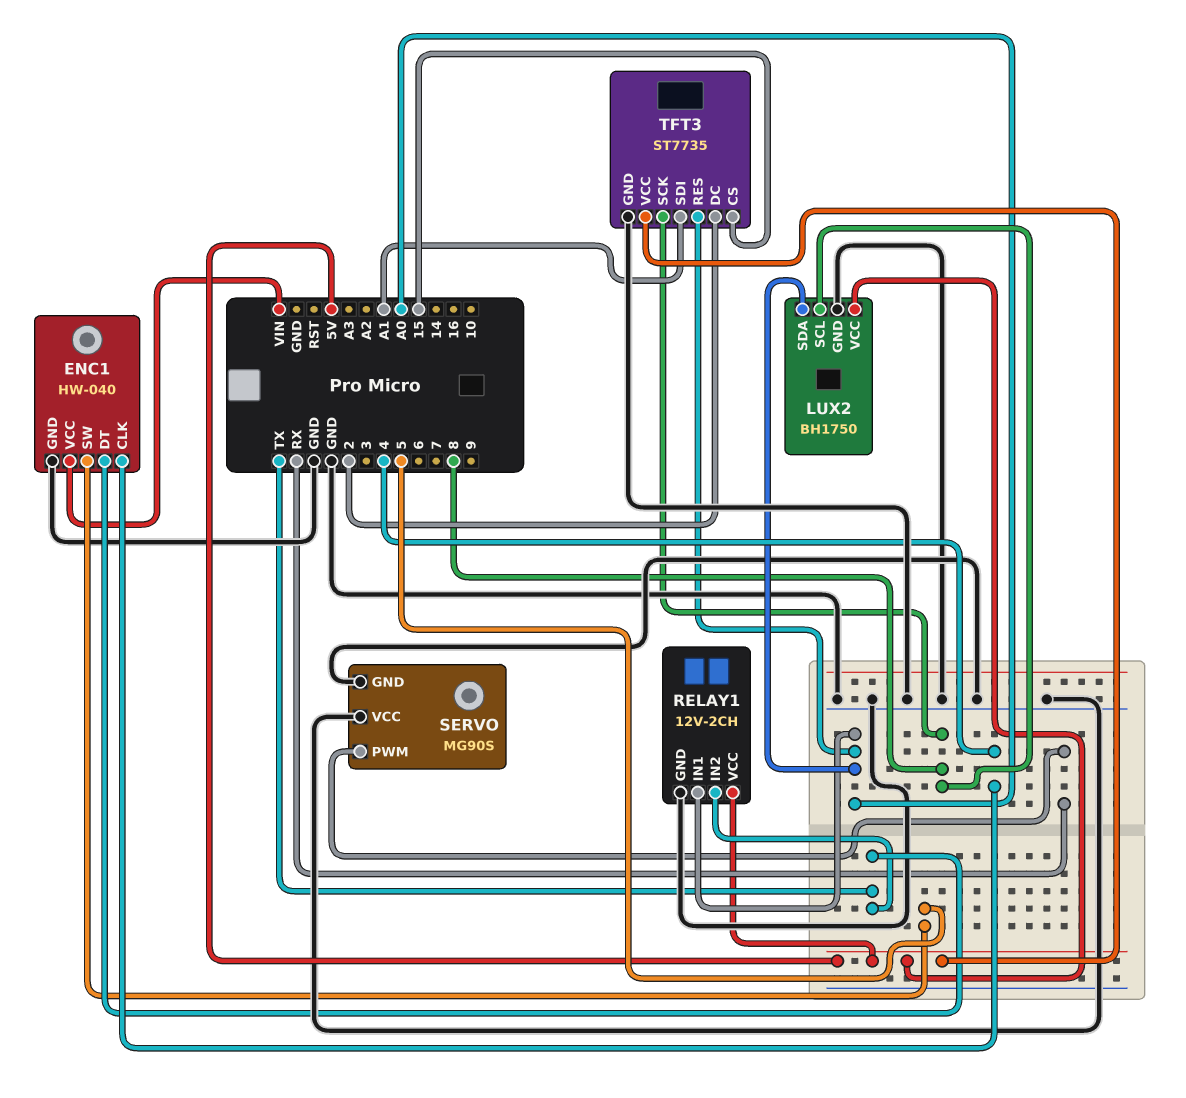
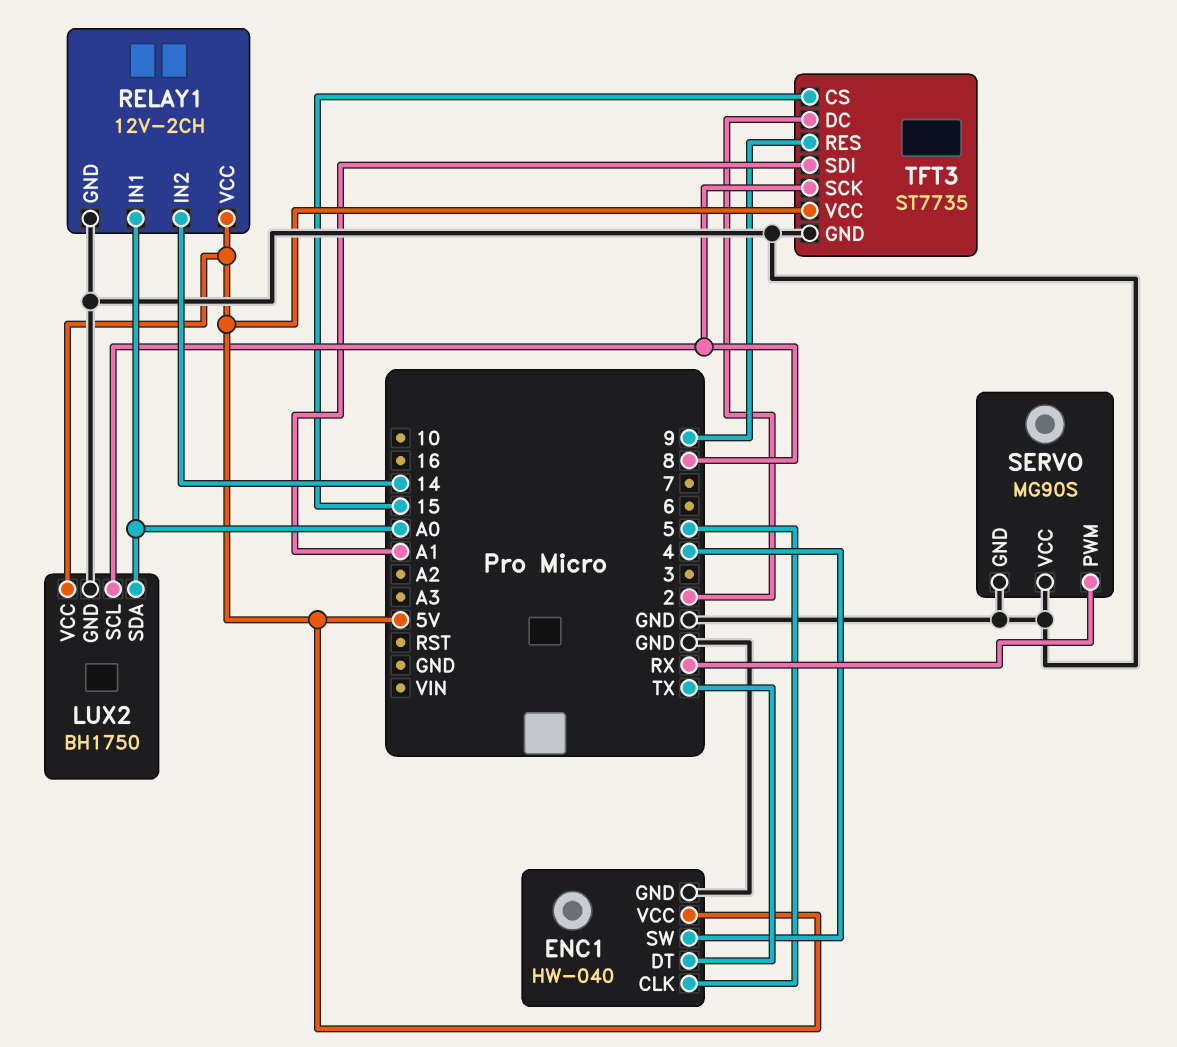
ENC1 pin CLK: 4 -> 5
ENC1 pin SW: 5 -> 4
ENC1 pin VCC: VIN -> 5V
RELAY1 pin IN2: TX -> 14
TFT3 pin RES: A0 -> 9

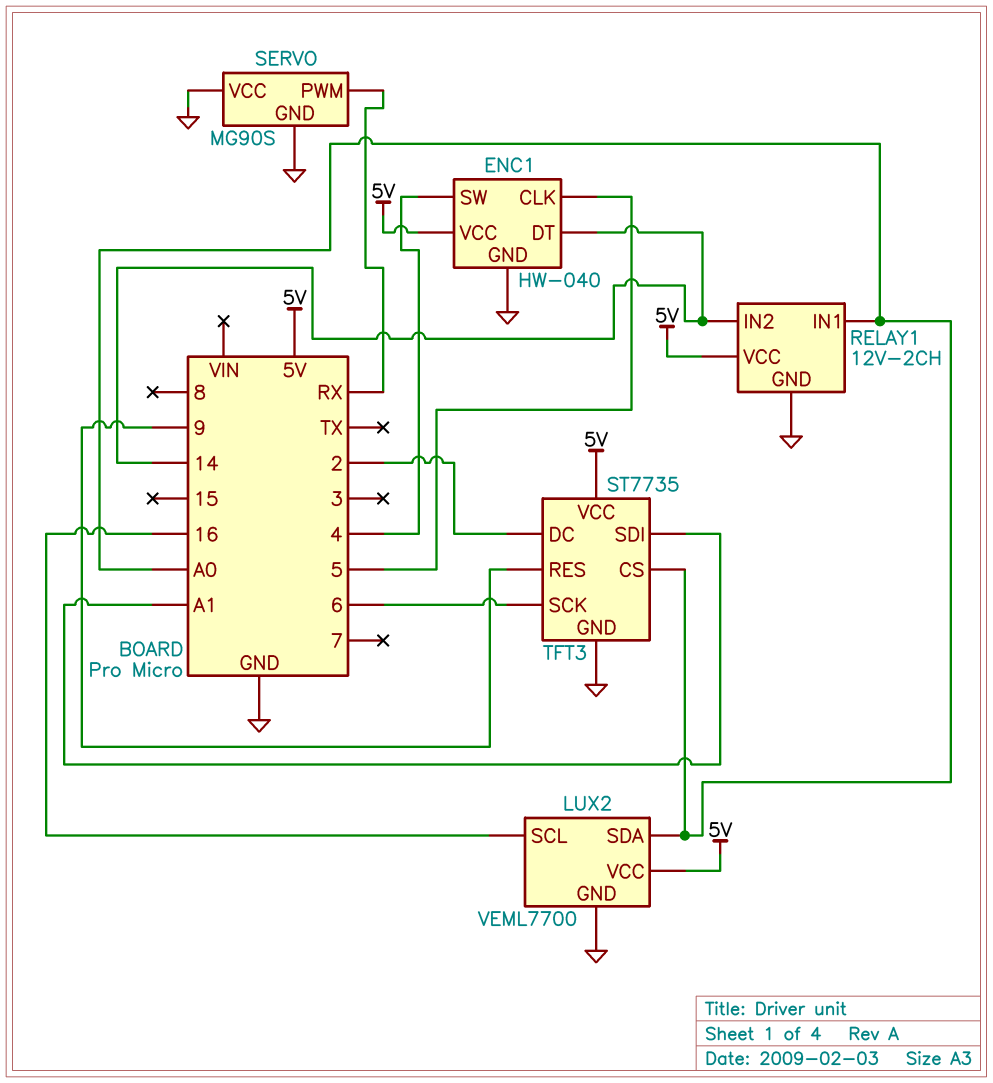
ENC1 pin DT: TX -> 14
LUX2: BH1750 -> VEML7700
LUX2 pin SCL: 8 -> 16
TFT3 pin CS: 15 -> A0
TFT3 pin SCK: 8 -> 6

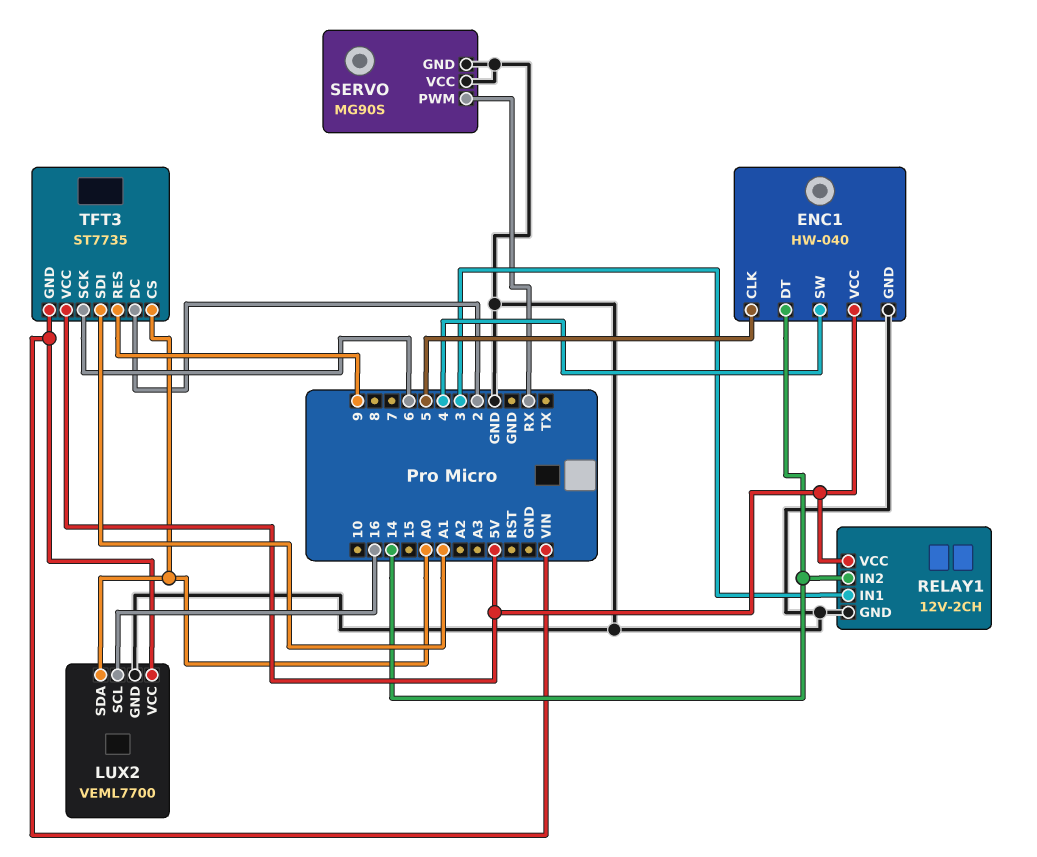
LUX2 pin VCC: 5V -> VIN
RELAY1 pin IN1: A0 -> 3
TFT3 pin GND: GND -> VIN

